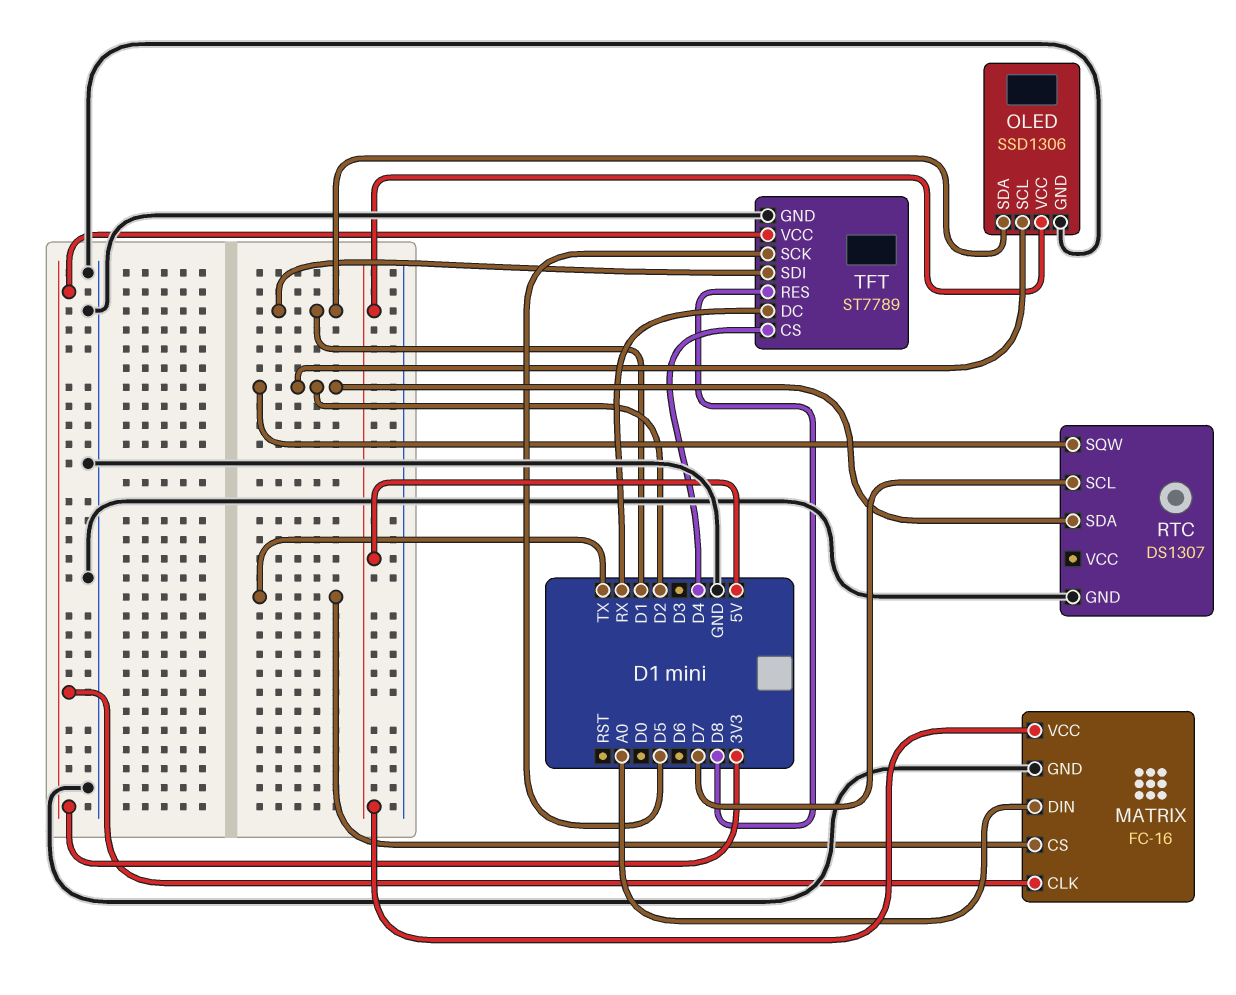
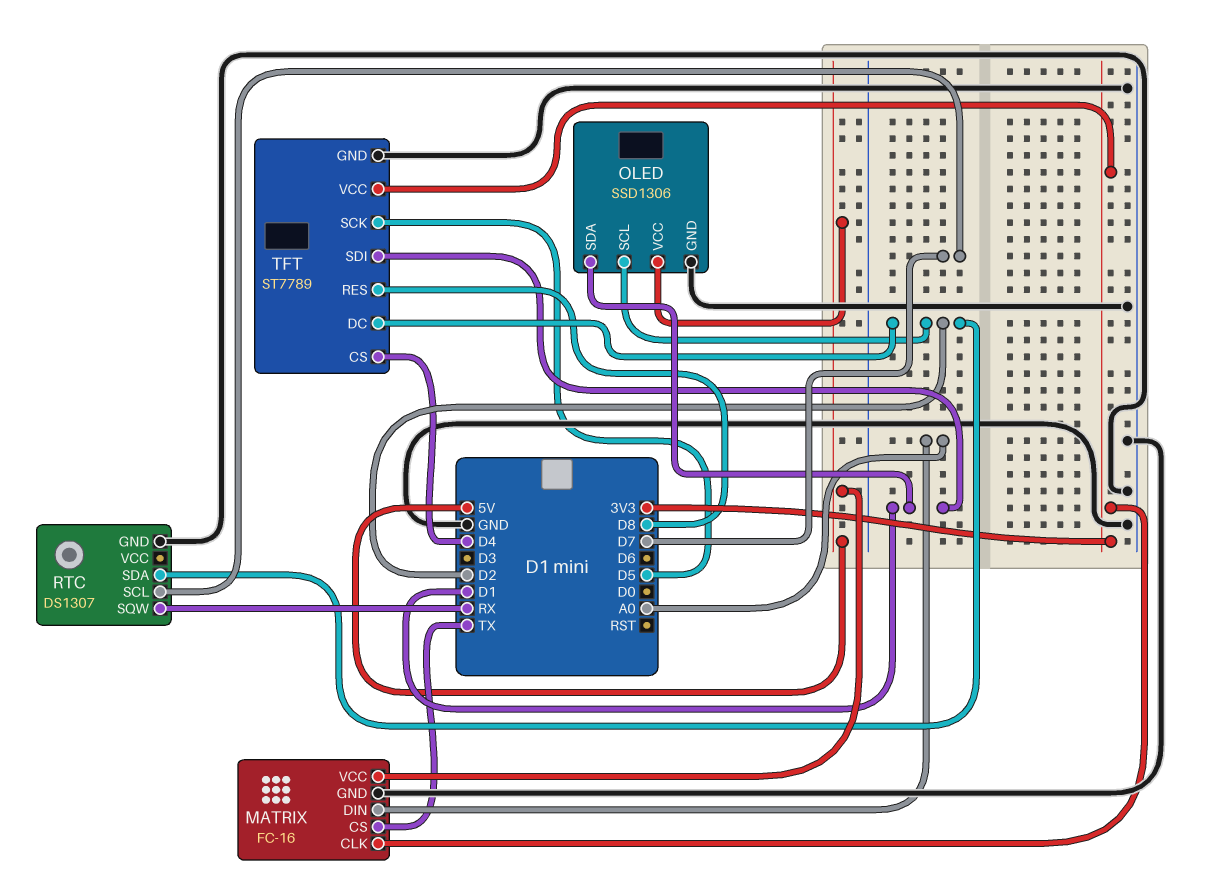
RTC pin SQW: D2 -> RX
TFT pin DC: RX -> D2

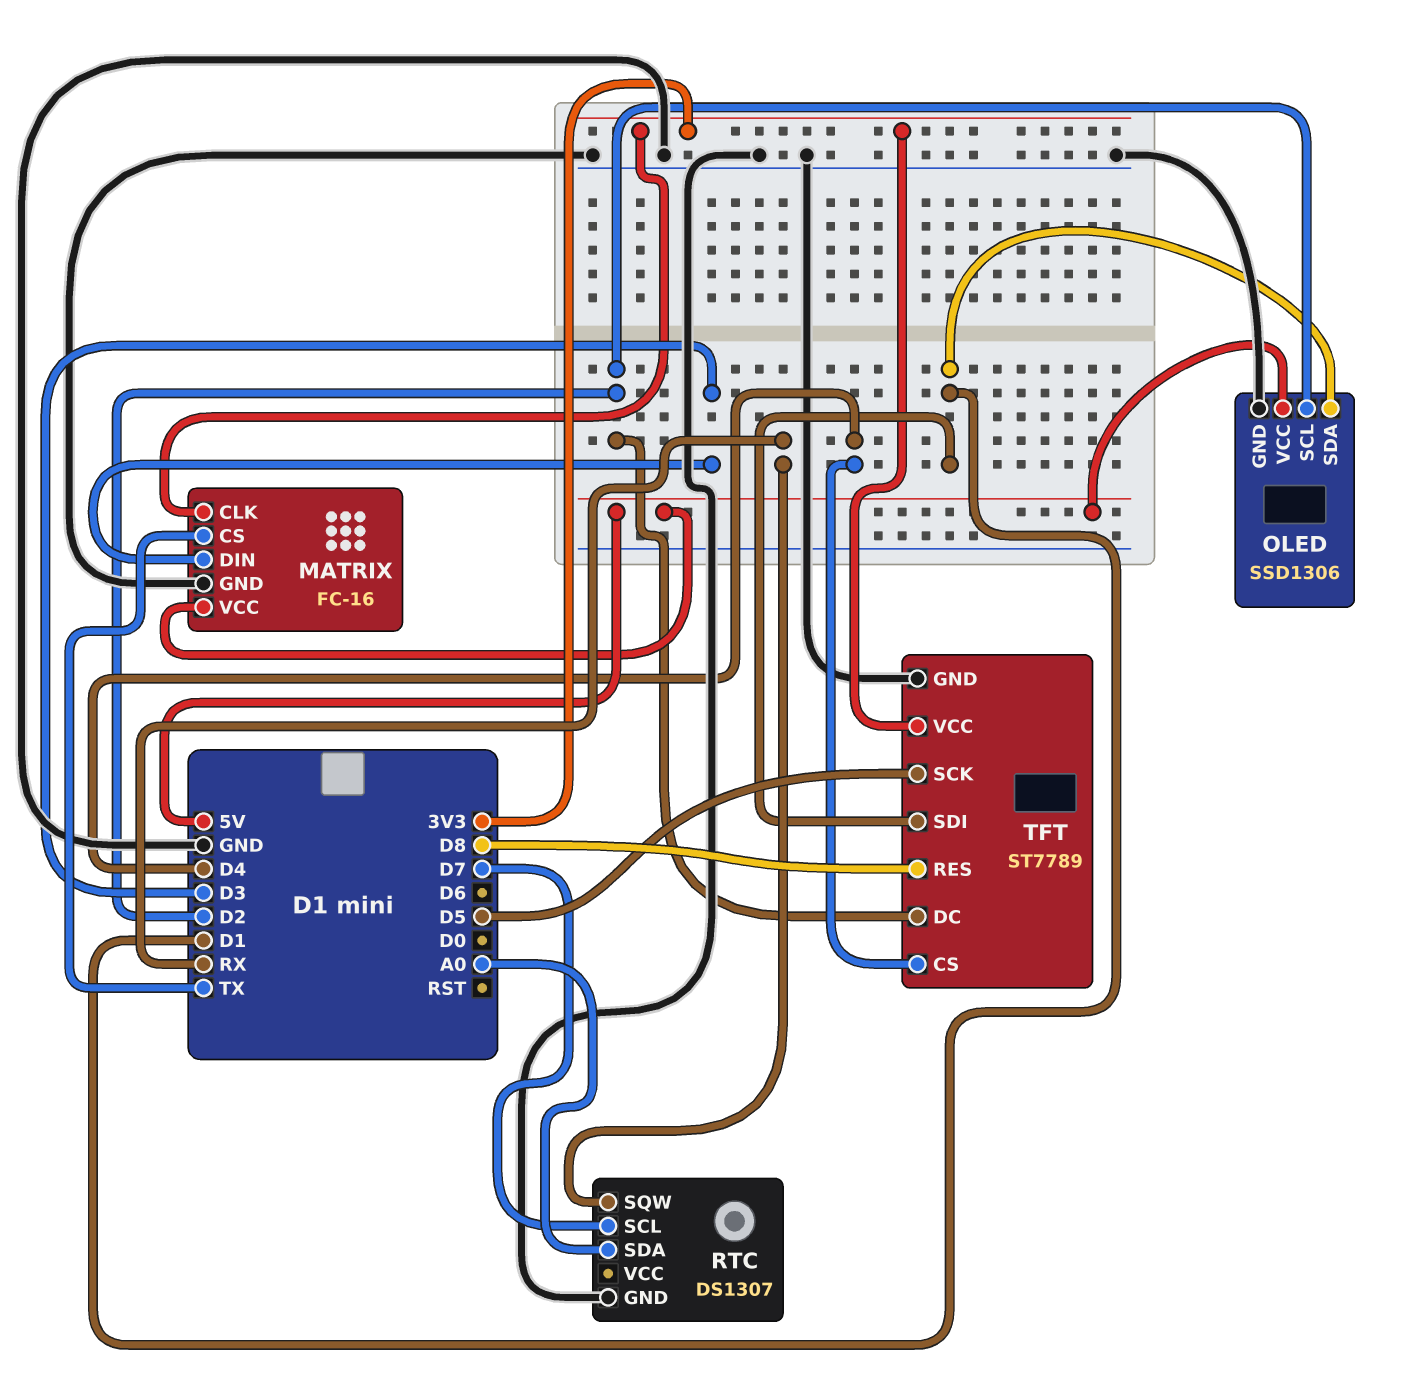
MATRIX pin DIN: A0 -> D3
RTC pin SDA: D2 -> A0

